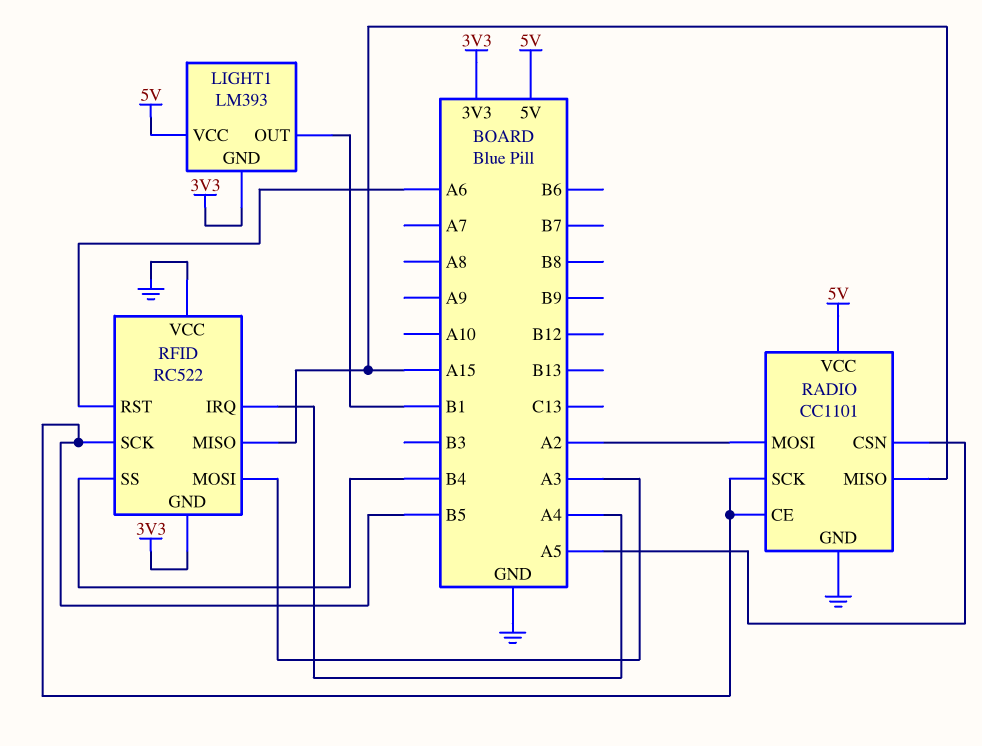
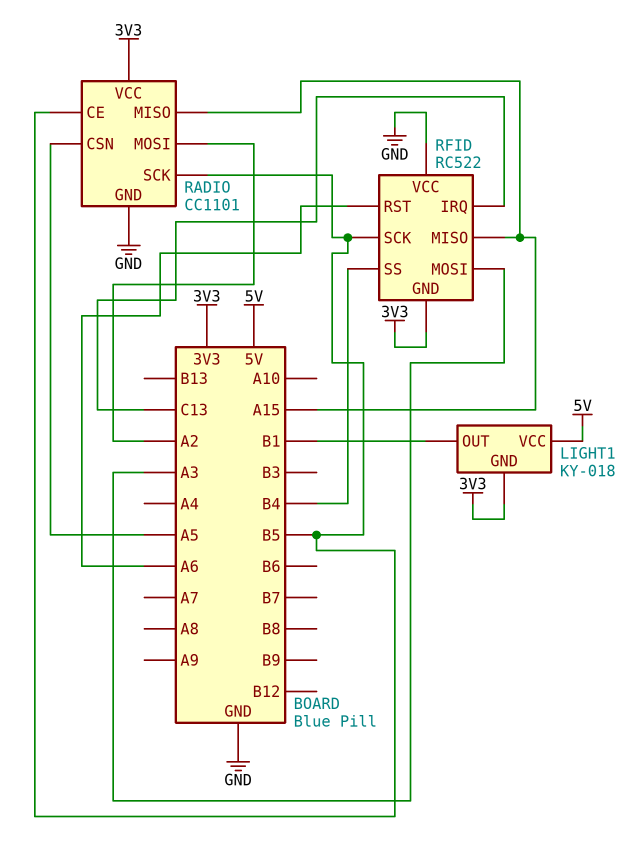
LIGHT1: LM393 -> KY-018
RADIO pin VCC: 5V -> 3V3
RFID pin IRQ: A4 -> C13

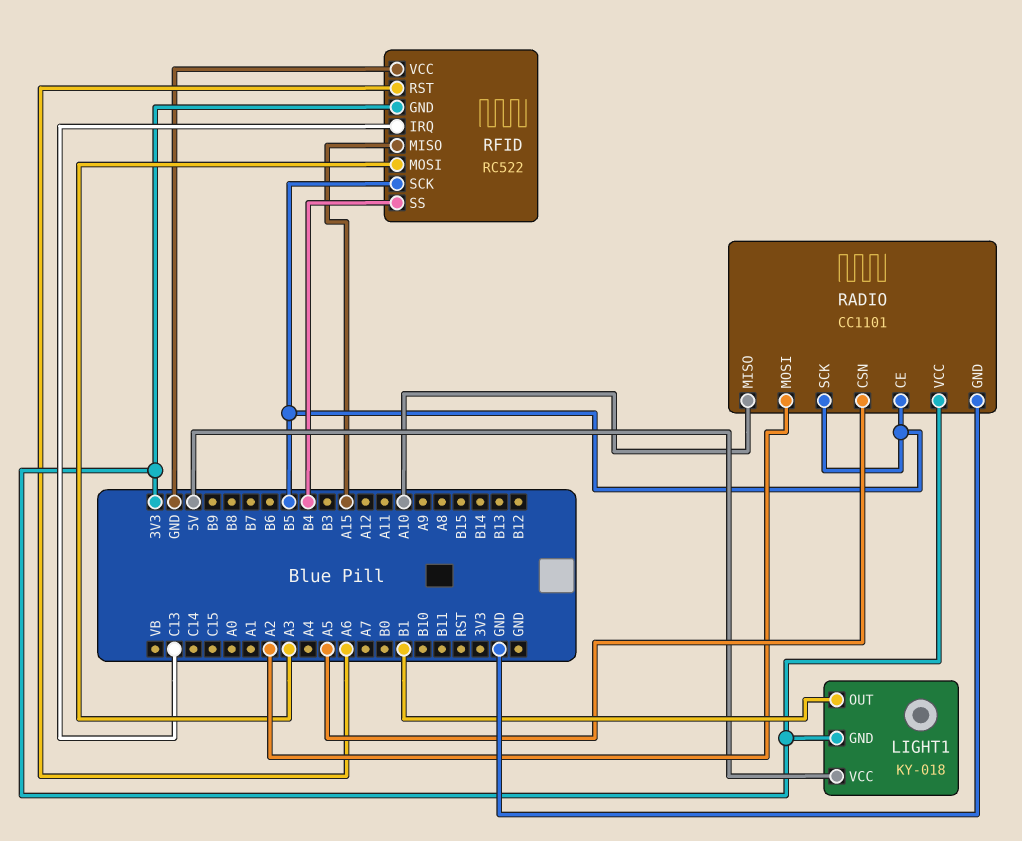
RADIO pin MISO: A15 -> A10

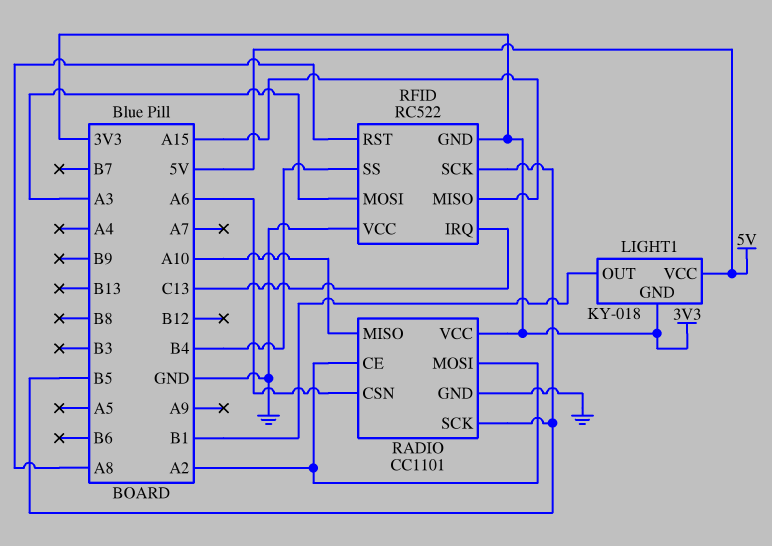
RADIO pin CE: B5 -> A2
RADIO pin CSN: A5 -> A6
RFID pin RST: A6 -> A8

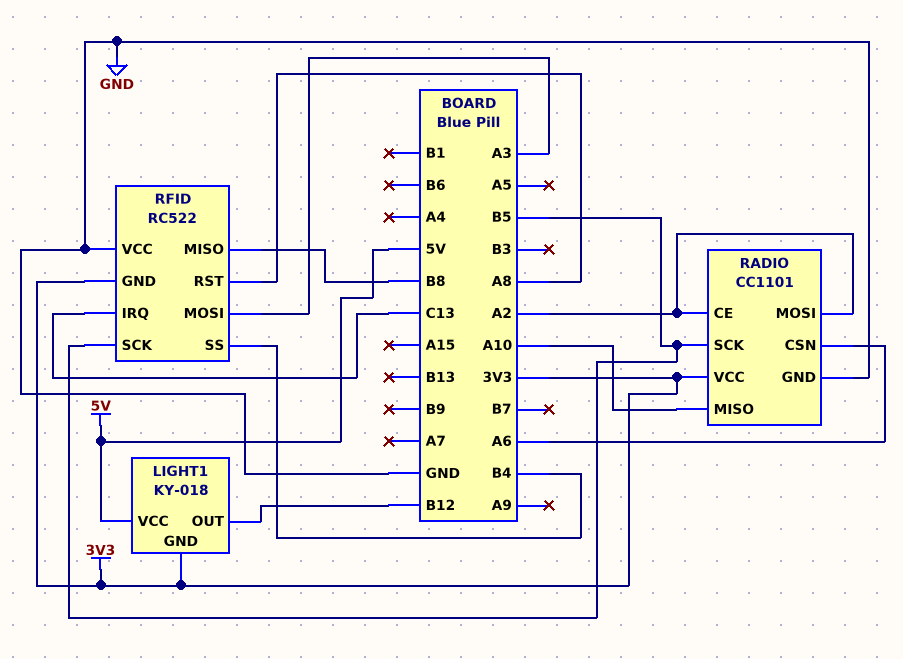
LIGHT1 pin OUT: B1 -> B12
RFID pin MISO: A15 -> B8

